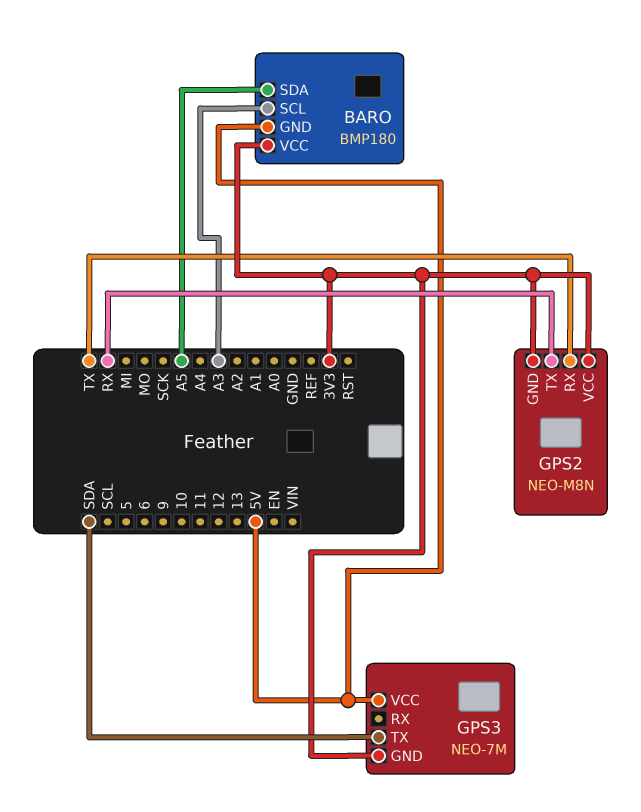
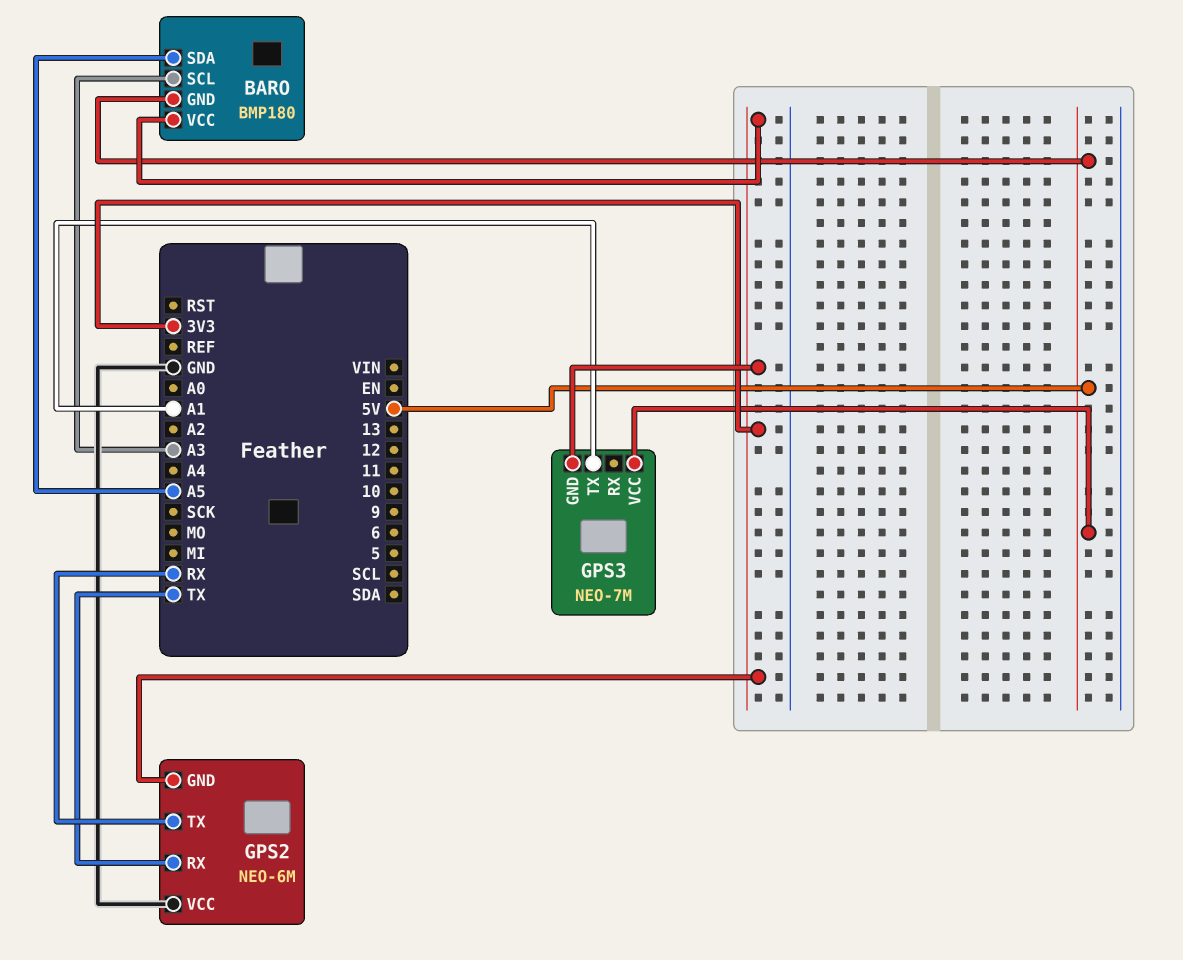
GPS2: NEO-M8N -> NEO-6M
GPS2 pin VCC: 3V3 -> GND
GPS3 pin TX: SDA -> A1

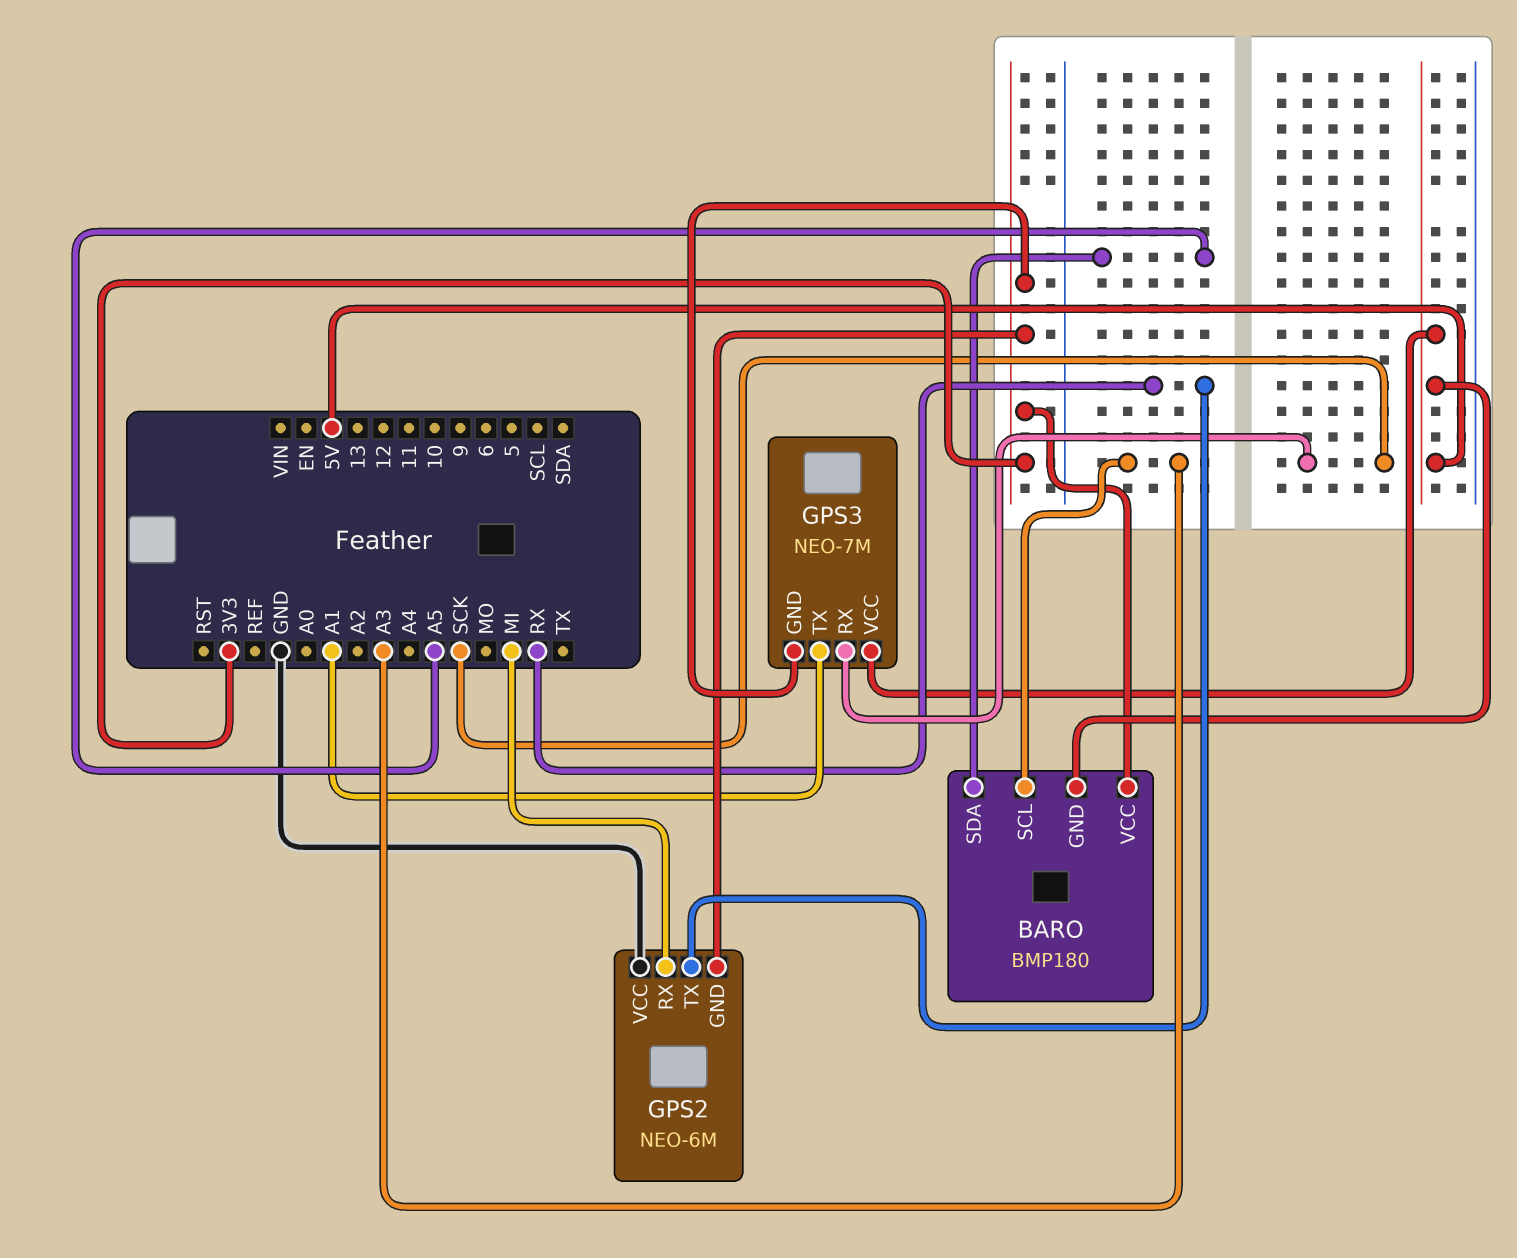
GPS2 pin RX: TX -> MI
GPS3 pin RX: none -> SCK

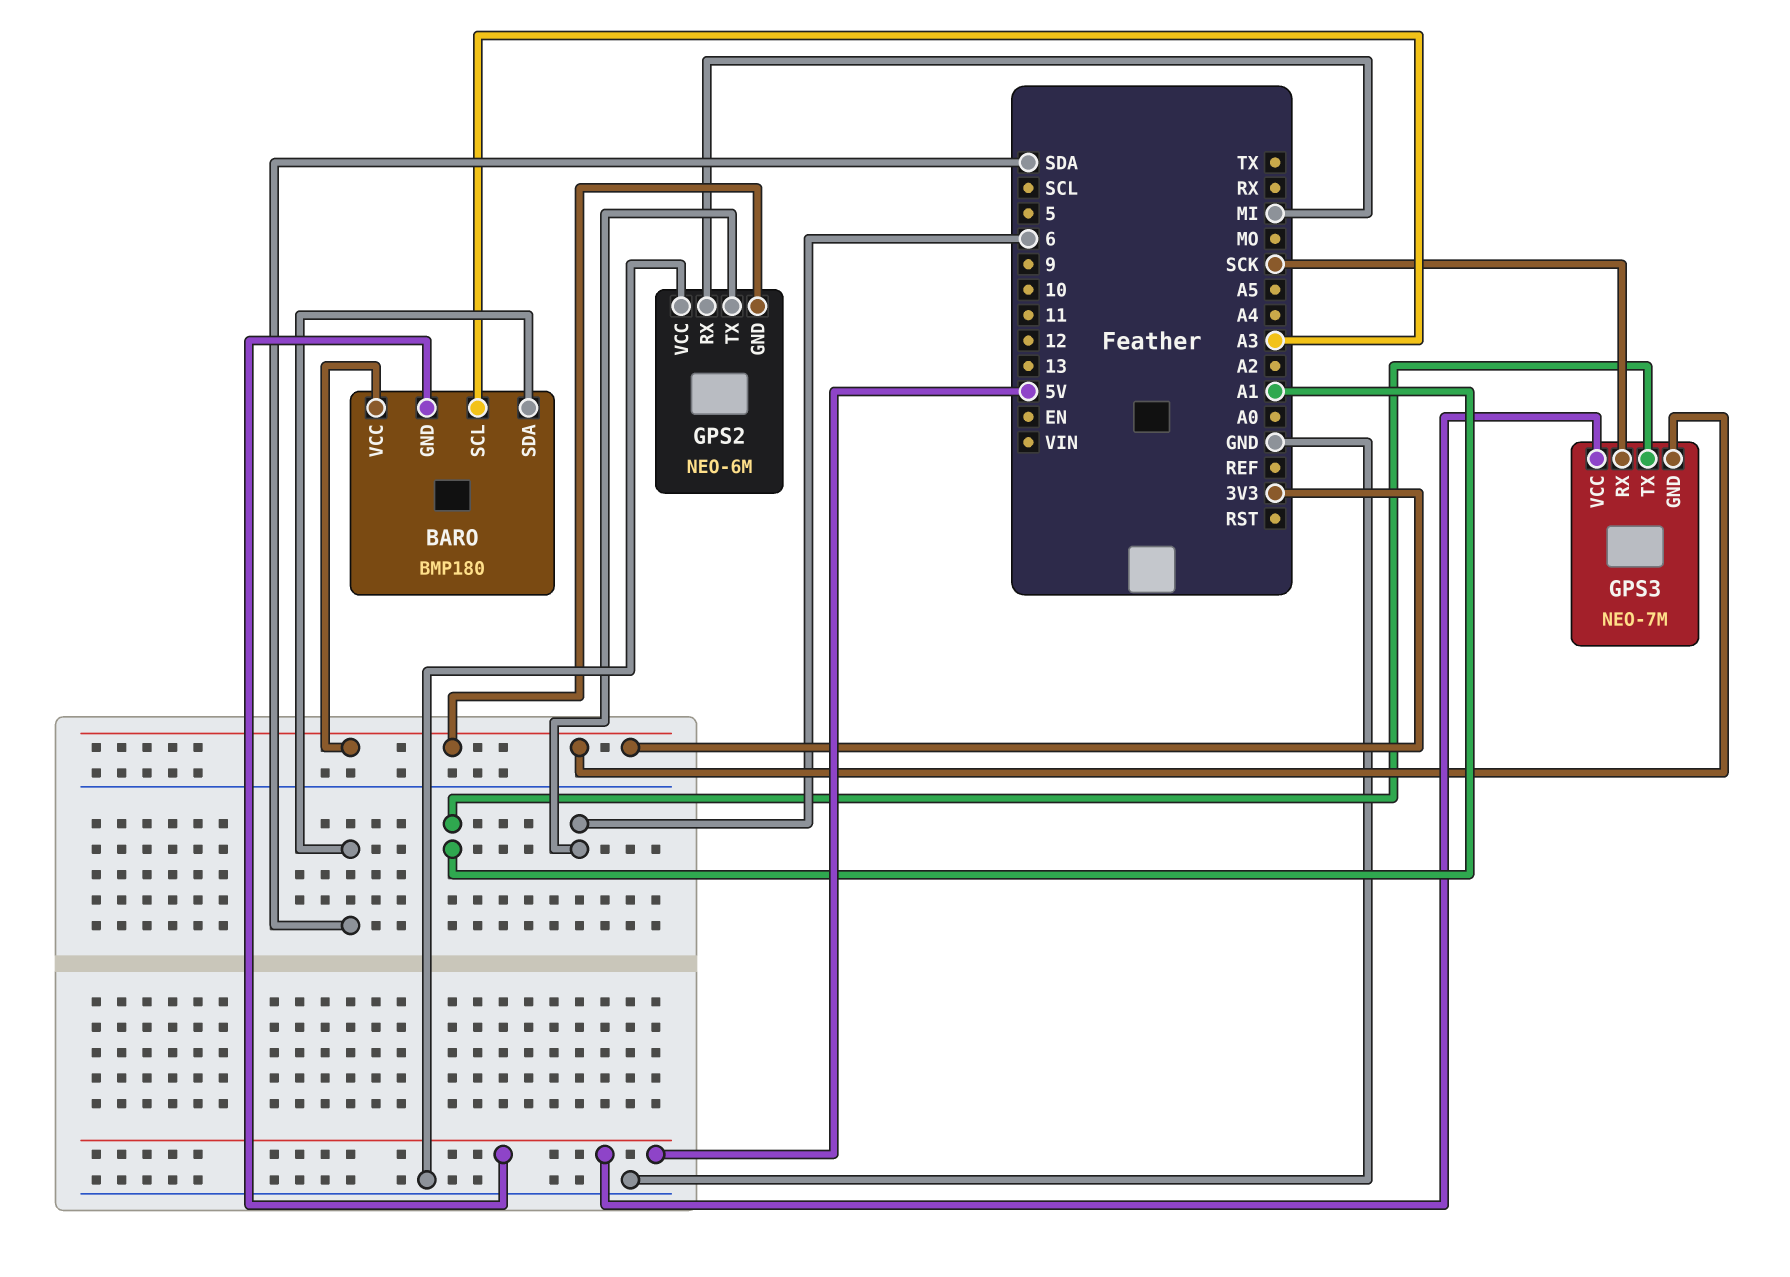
BARO pin SDA: A5 -> SDA
GPS2 pin TX: RX -> 6

